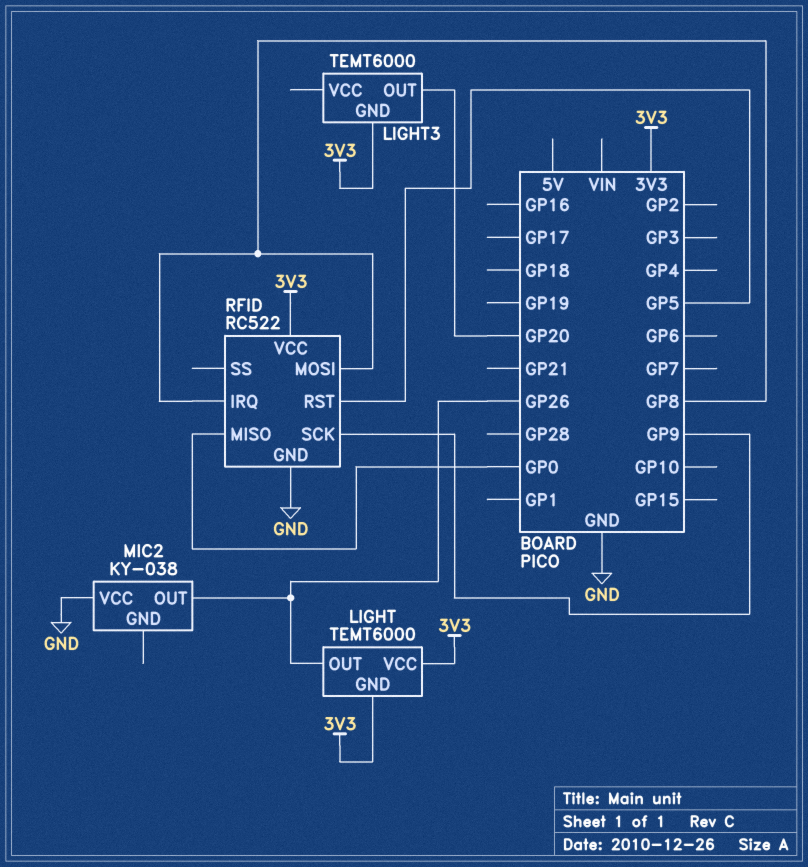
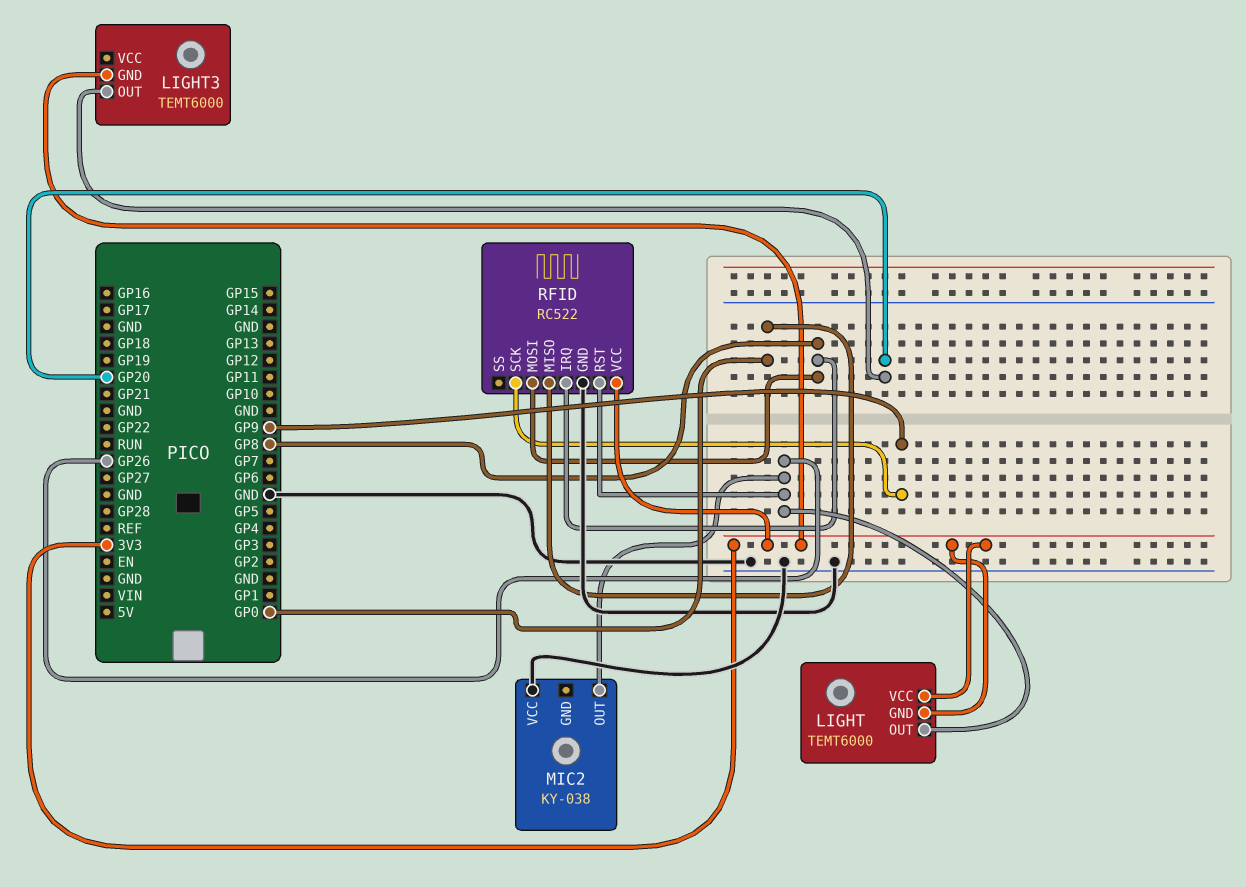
RFID pin RST: GP5 -> GP26

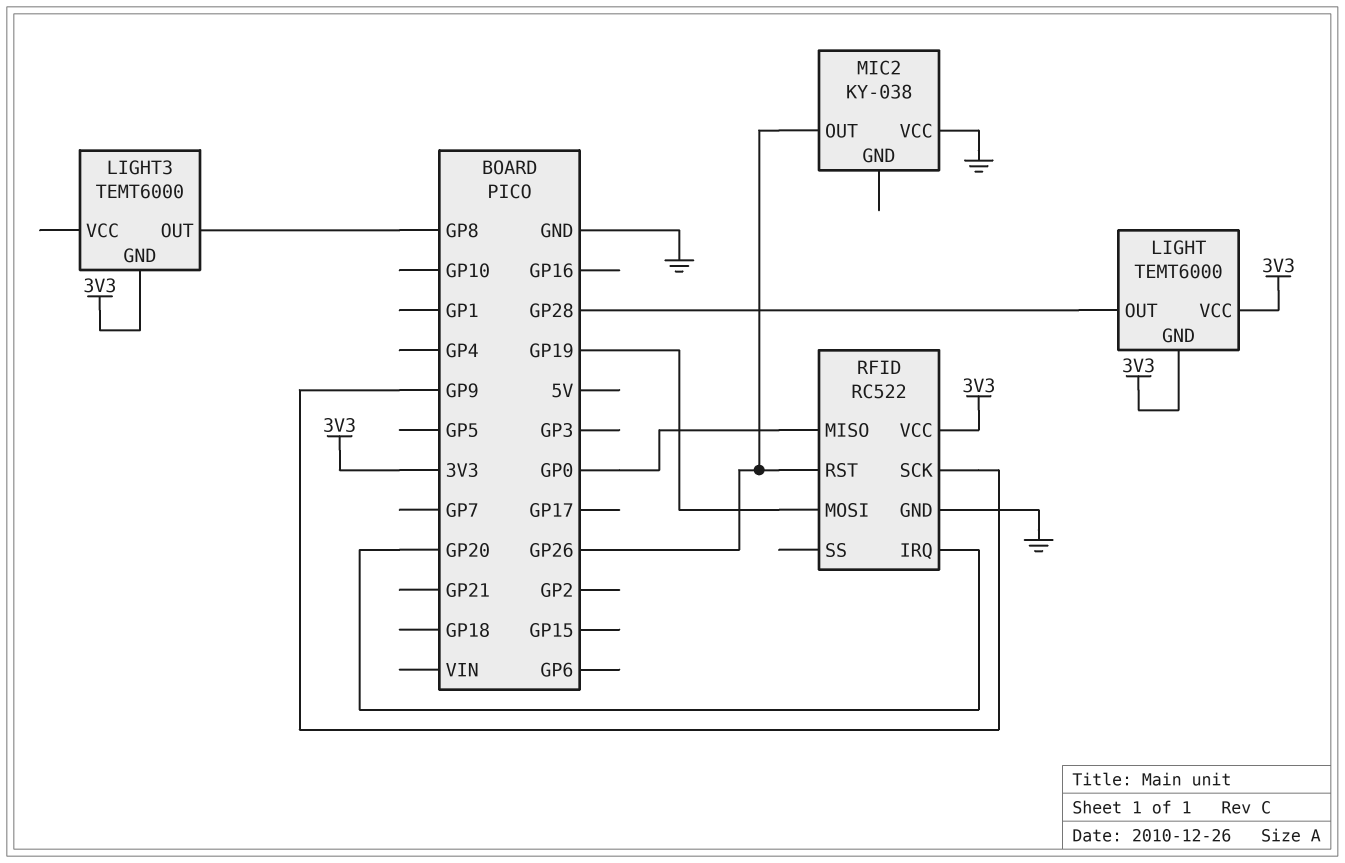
LIGHT pin OUT: GP26 -> GP28
LIGHT3 pin OUT: GP20 -> GP8
RFID pin IRQ: GP8 -> GP20
RFID pin MOSI: GP8 -> GP19

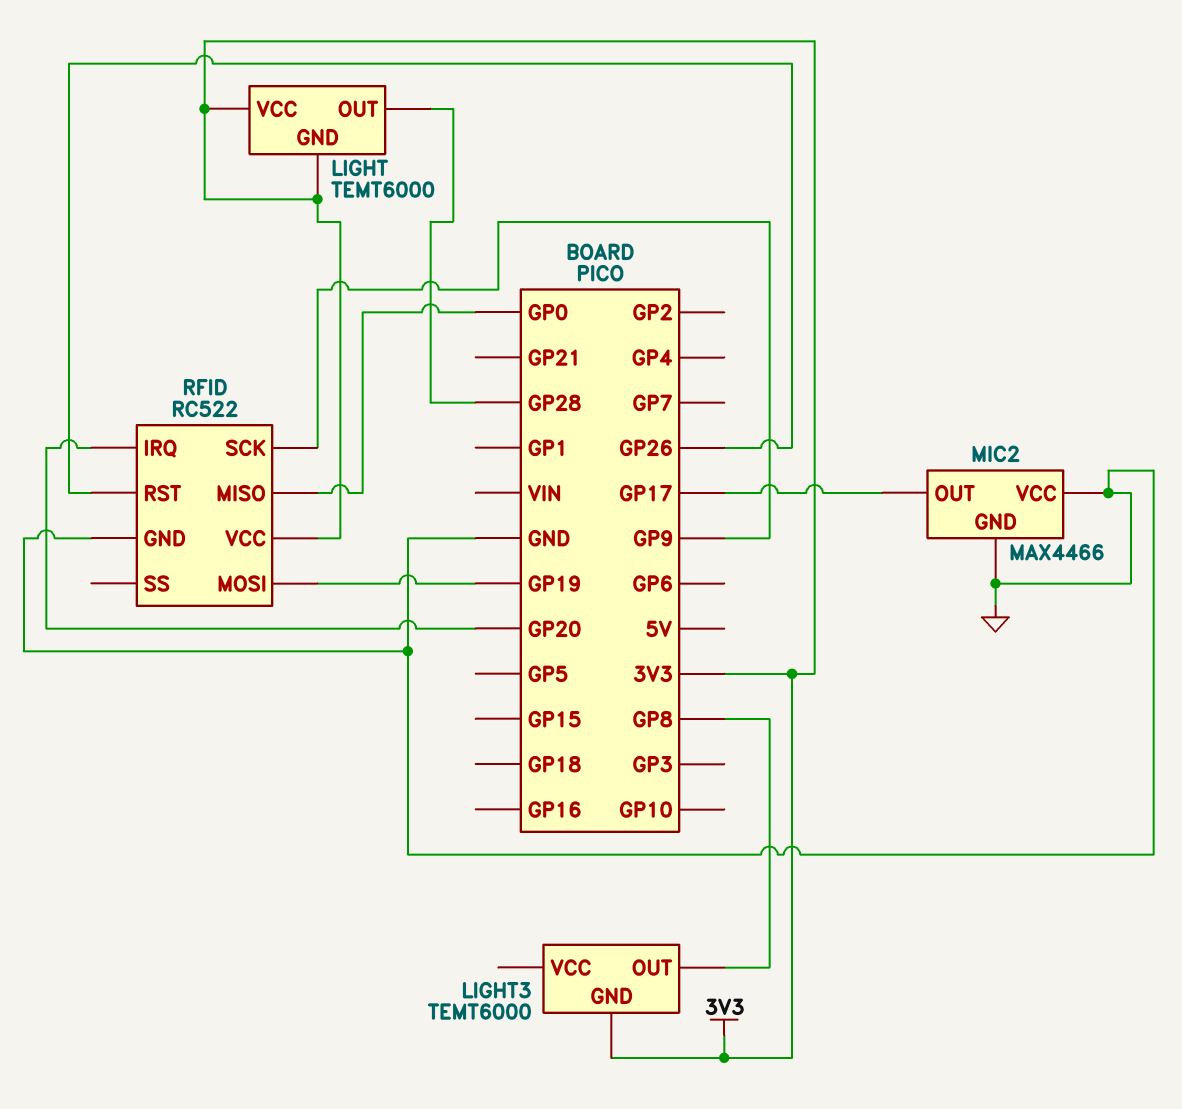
MIC2: KY-038 -> MAX4466
MIC2 pin GND: none -> GND
MIC2 pin OUT: GP26 -> GP17

